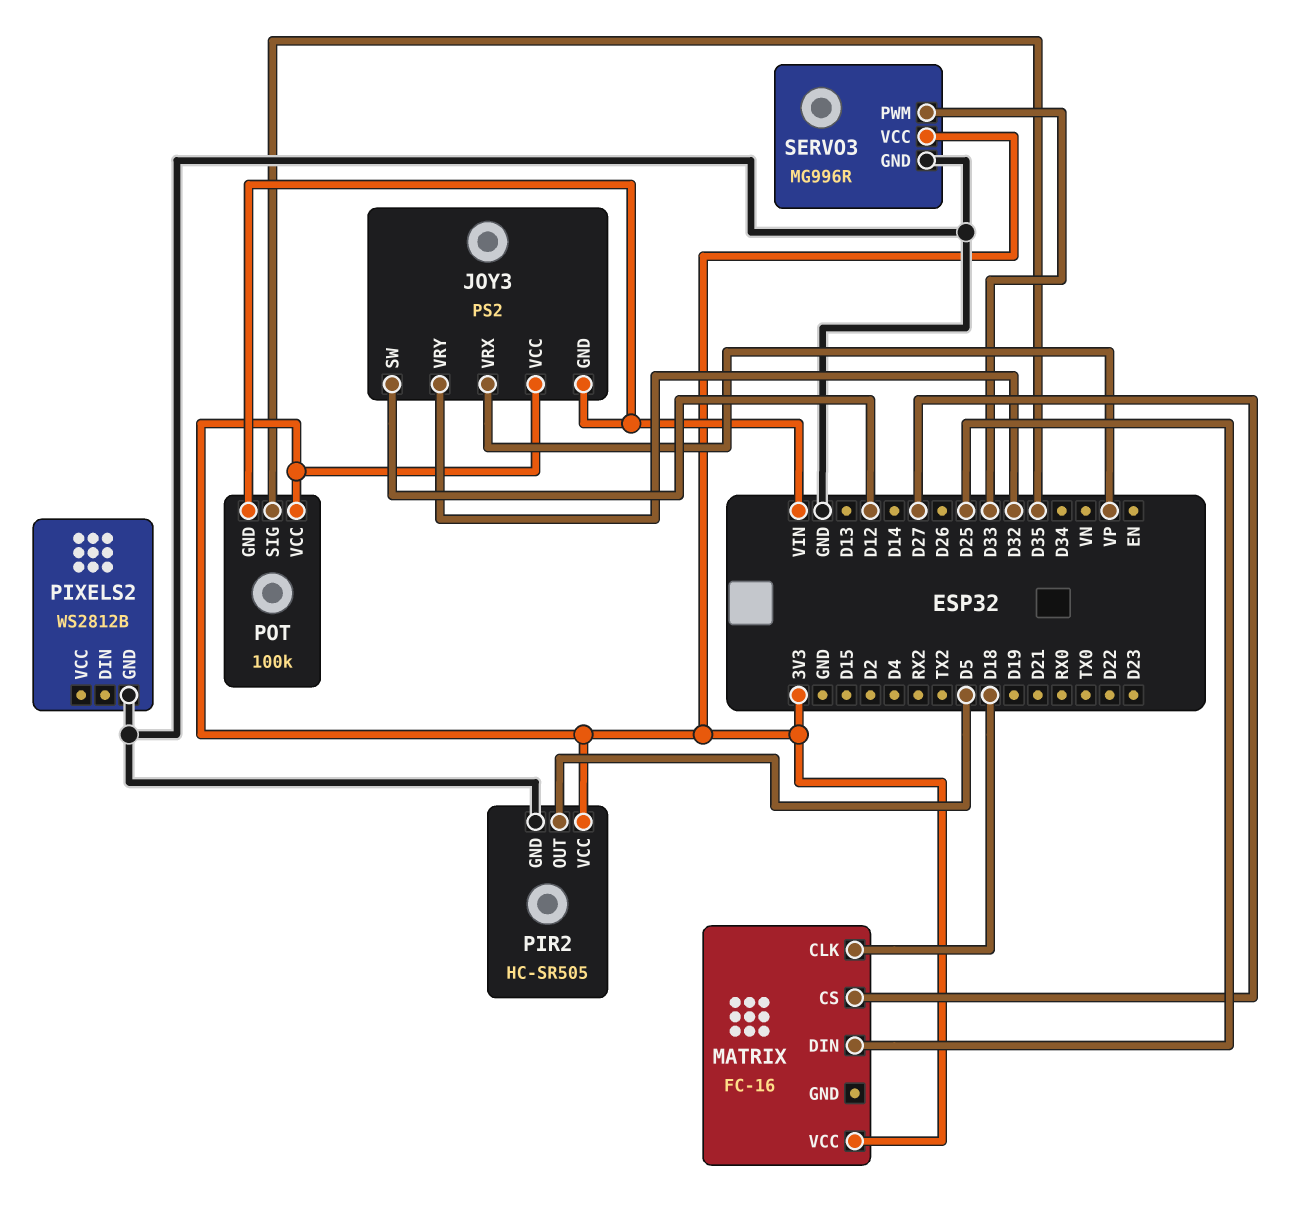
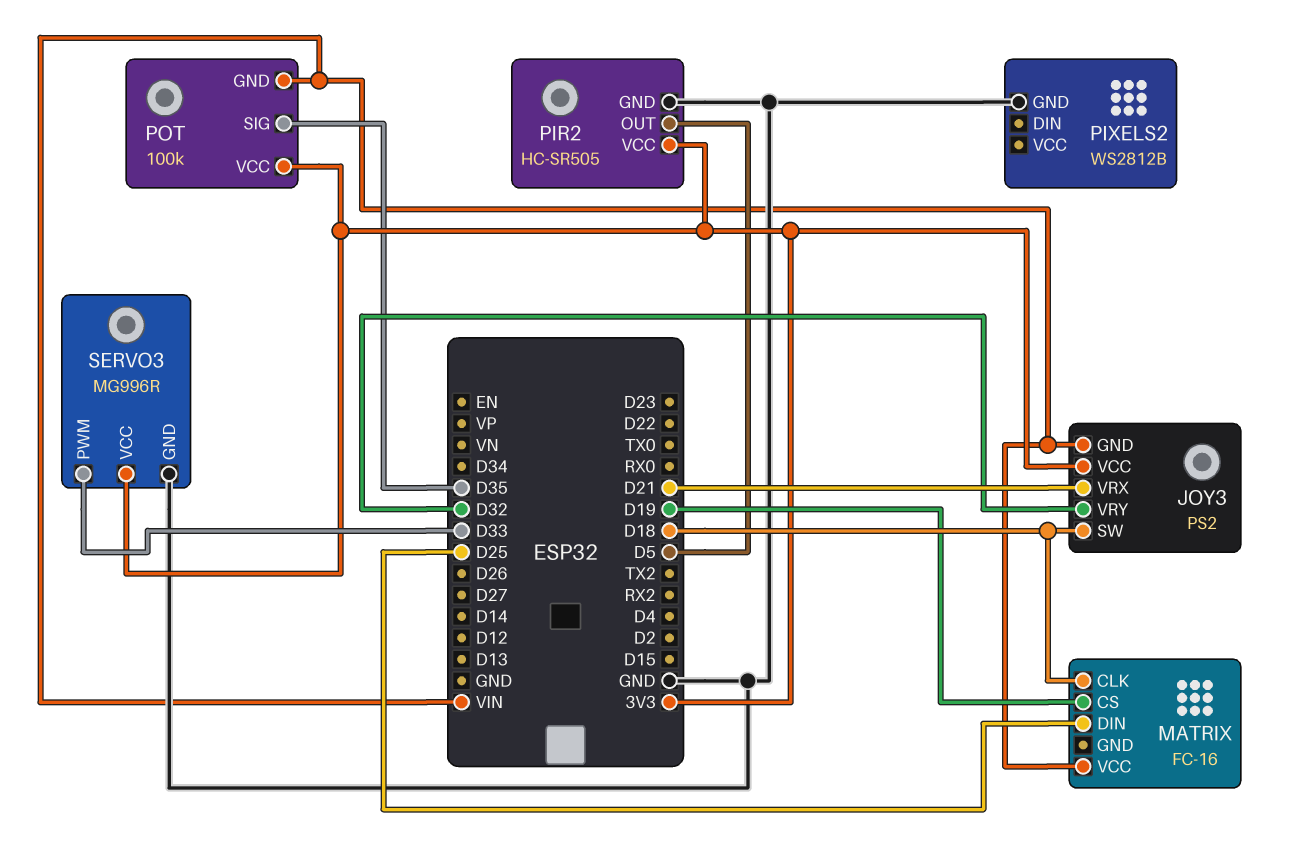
JOY3 pin SW: D12 -> D18
JOY3 pin VRX: VP -> D21
MATRIX pin CS: D27 -> D19
MATRIX pin VCC: 3V3 -> VIN

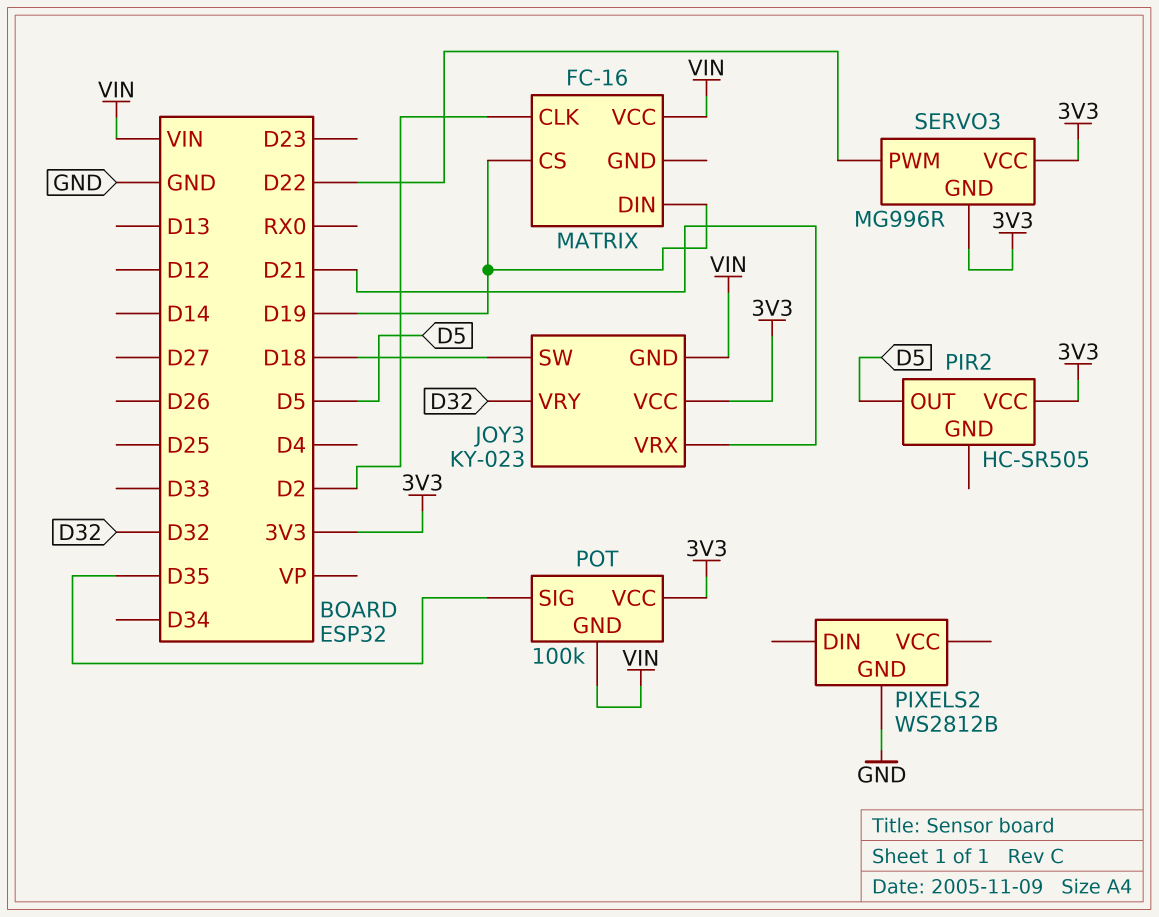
JOY3: PS2 -> KY-023
MATRIX pin CLK: D18 -> D2
MATRIX pin DIN: D25 -> D19
PIR2 pin GND: GND -> none
SERVO3 pin GND: GND -> 3V3
SERVO3 pin PWM: D33 -> D22

